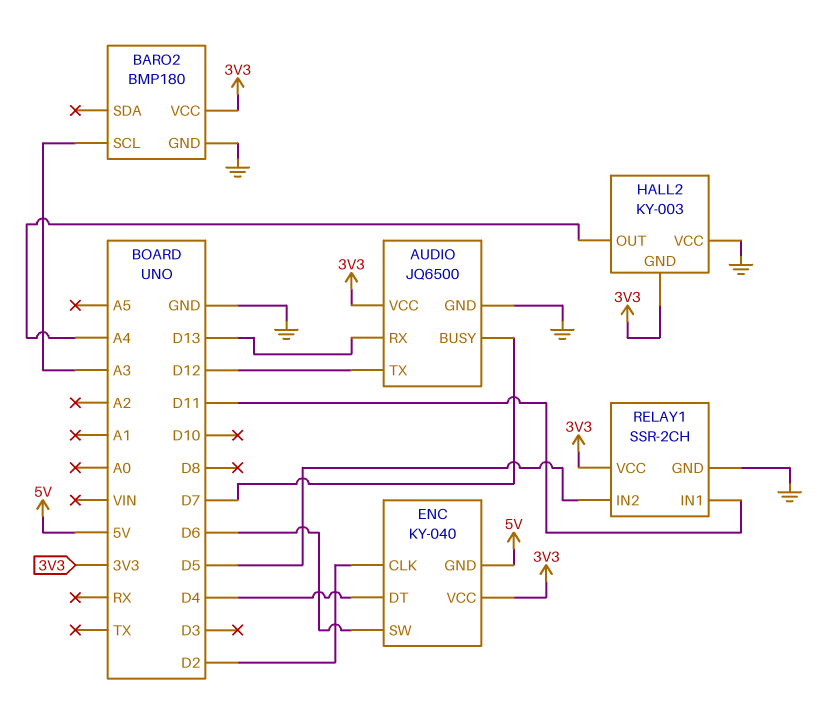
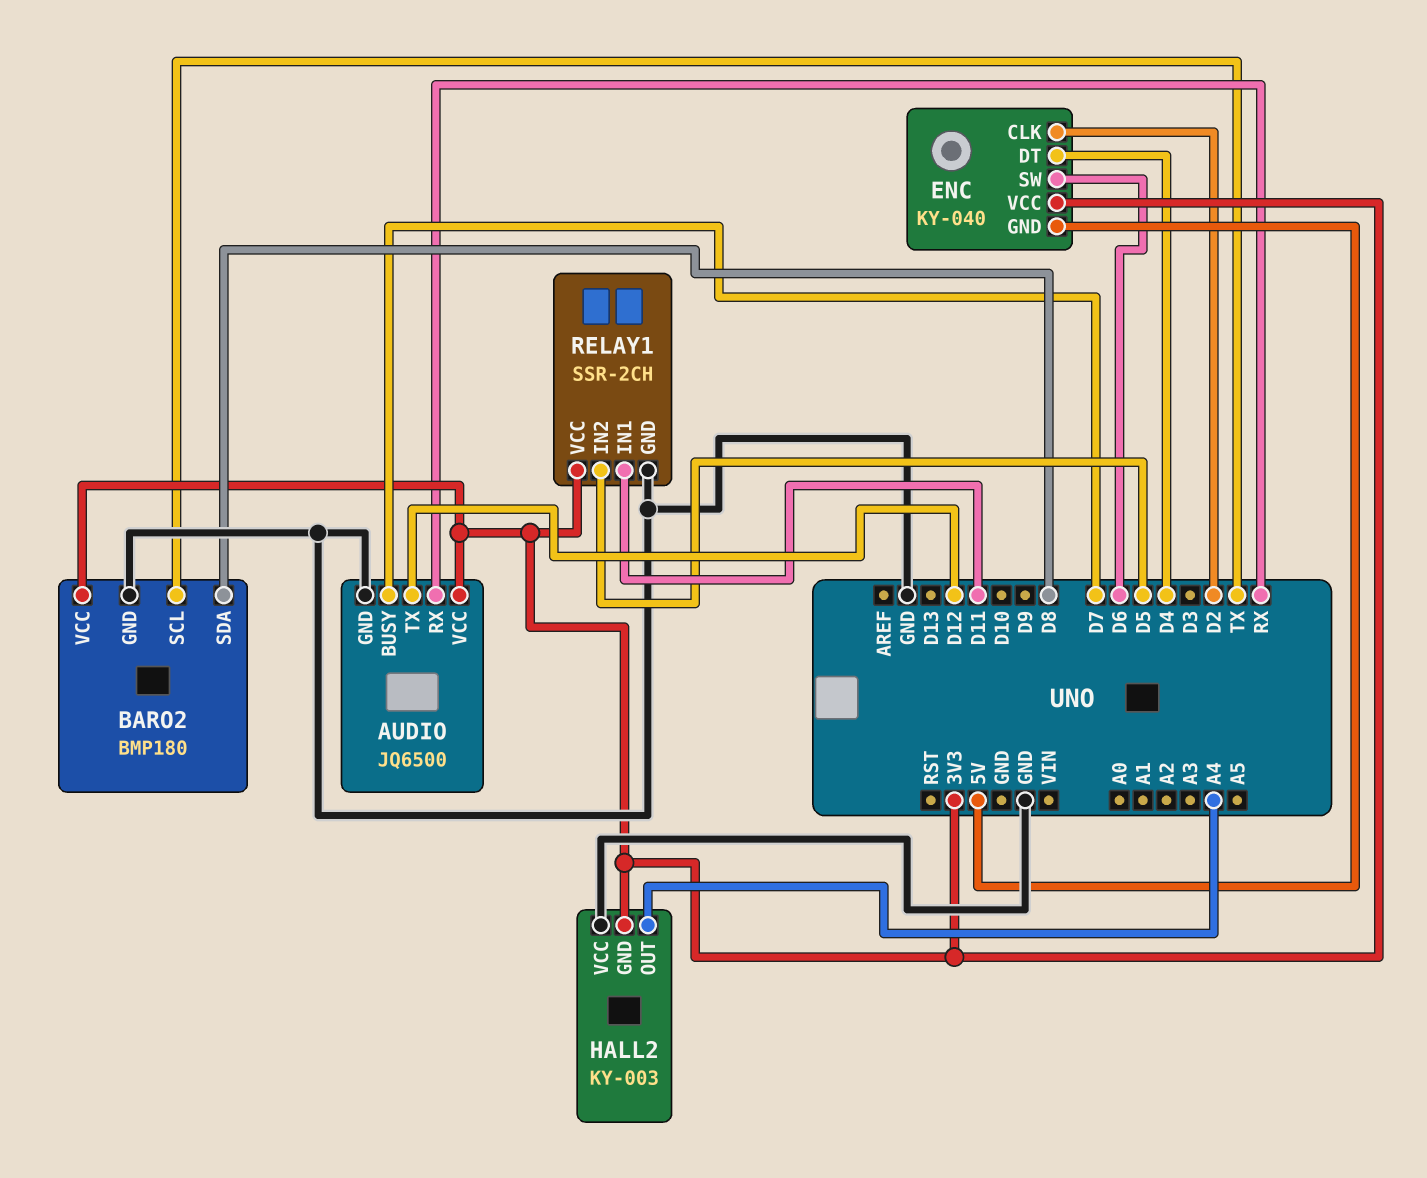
AUDIO pin RX: D13 -> RX
BARO2 pin SCL: A3 -> TX
BARO2 pin SDA: none -> D8

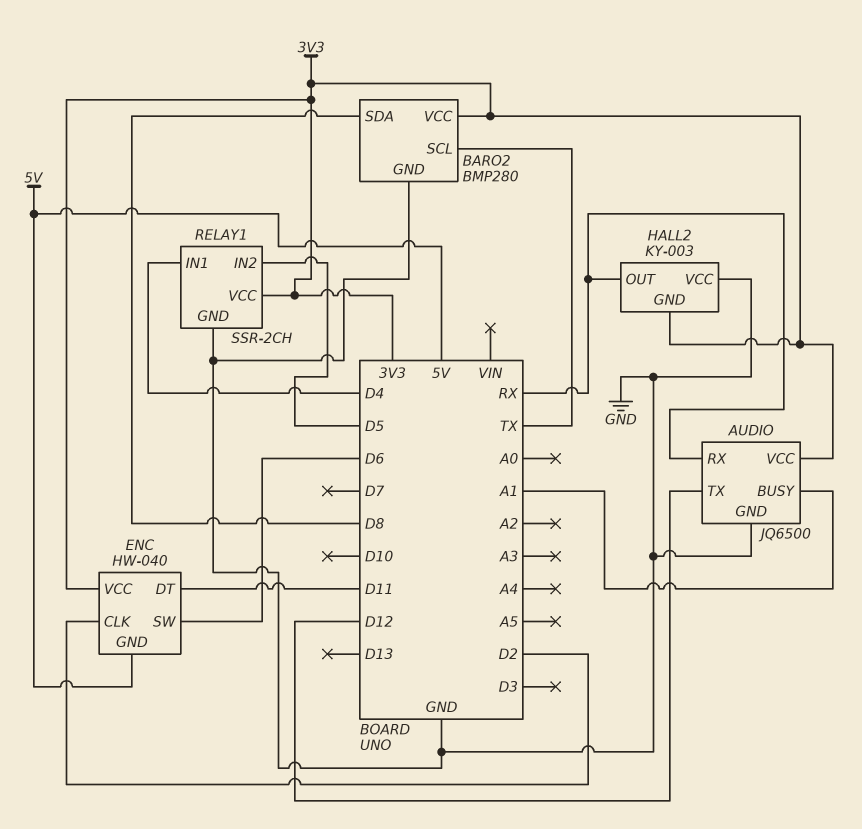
AUDIO pin BUSY: D7 -> A1
BARO2: BMP180 -> BMP280
ENC: KY-040 -> HW-040
ENC pin DT: D4 -> D11
HALL2 pin OUT: A4 -> RX
RELAY1 pin IN1: D11 -> D4

